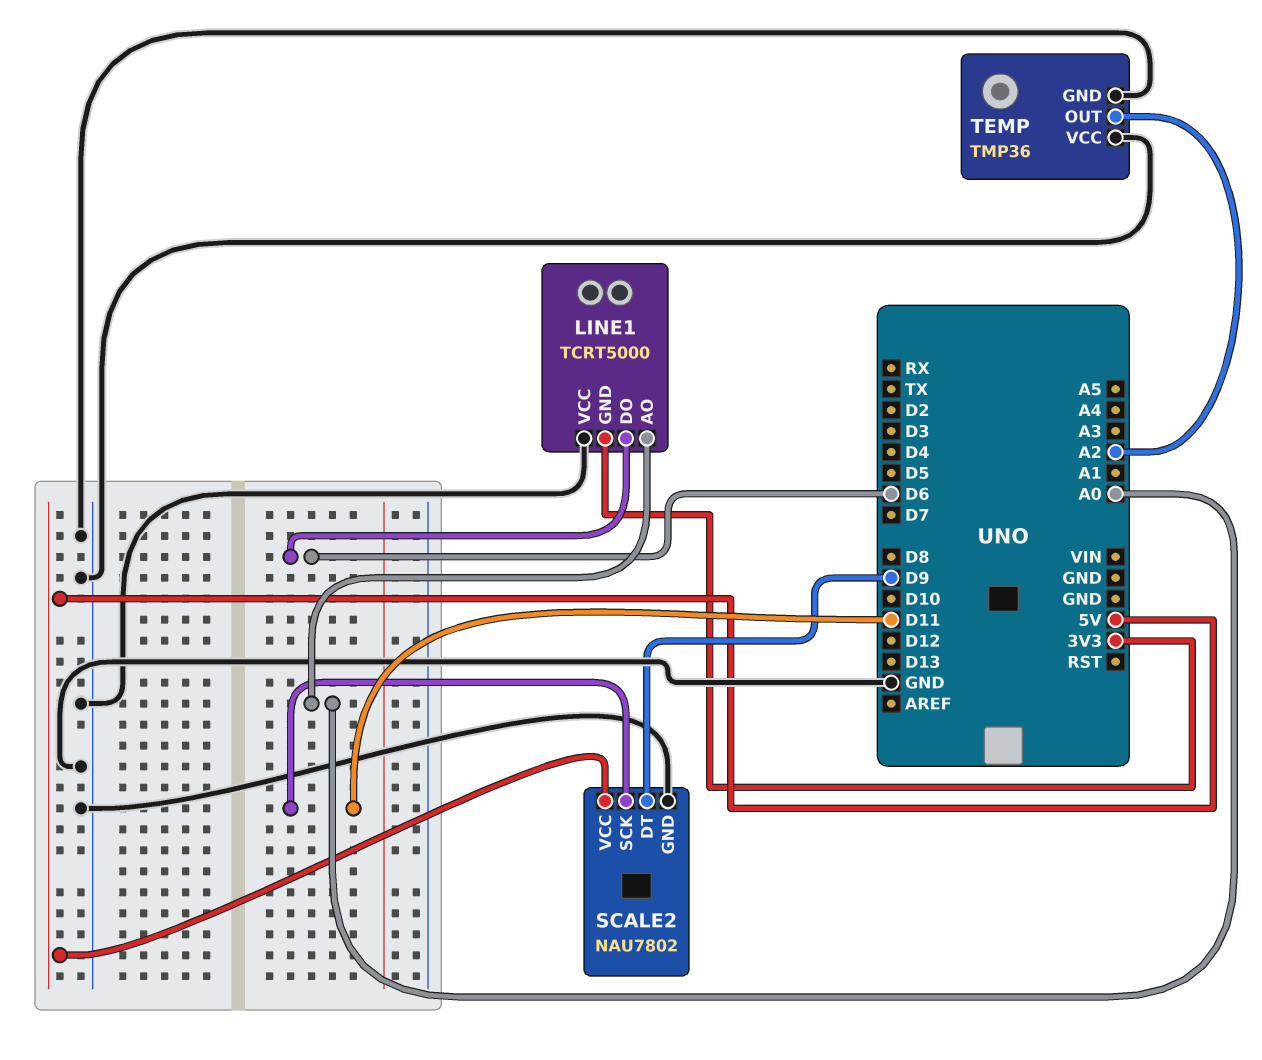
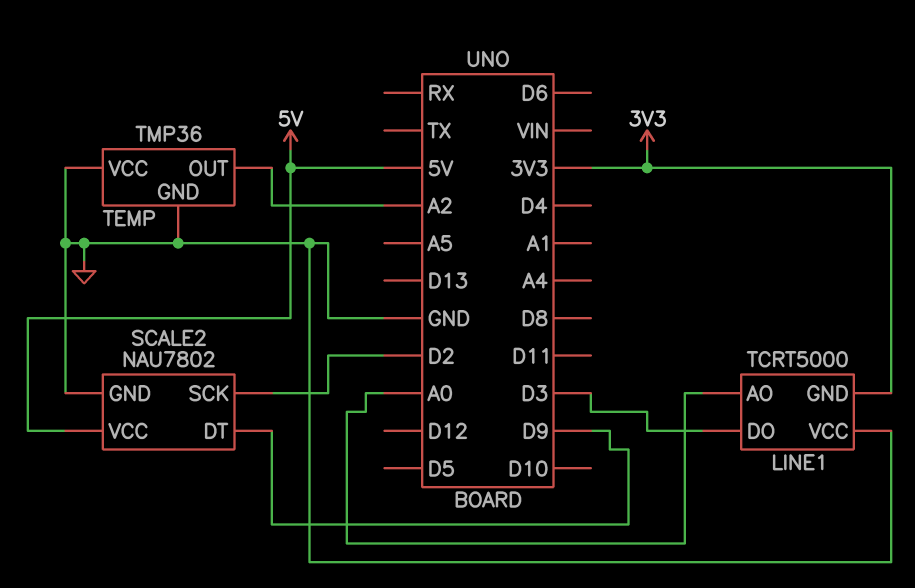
LINE1 pin DO: D6 -> D3
SCALE2 pin SCK: D11 -> D2

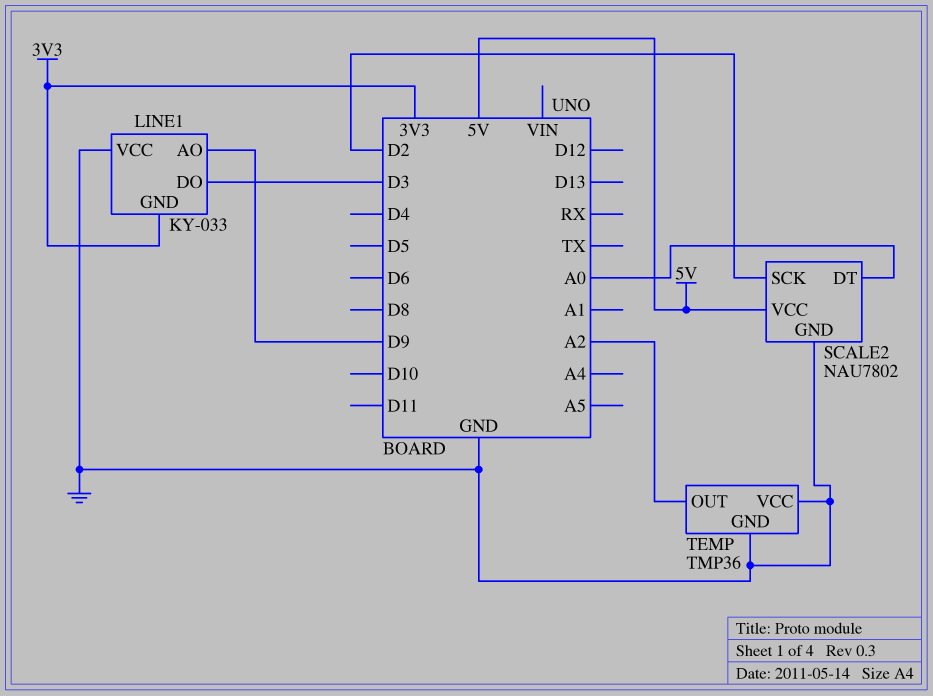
LINE1: TCRT5000 -> KY-033
LINE1 pin AO: A0 -> D9
SCALE2 pin DT: D9 -> A0

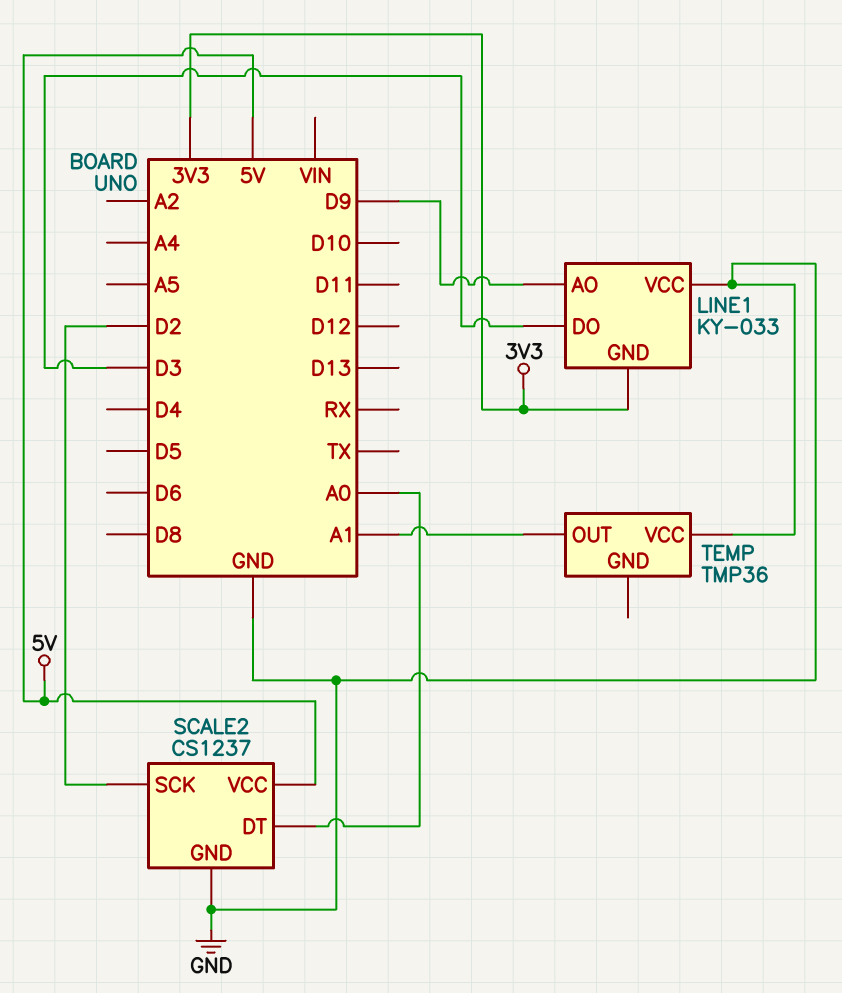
SCALE2: NAU7802 -> CS1237
TEMP pin GND: GND -> none
TEMP pin OUT: A2 -> A1

